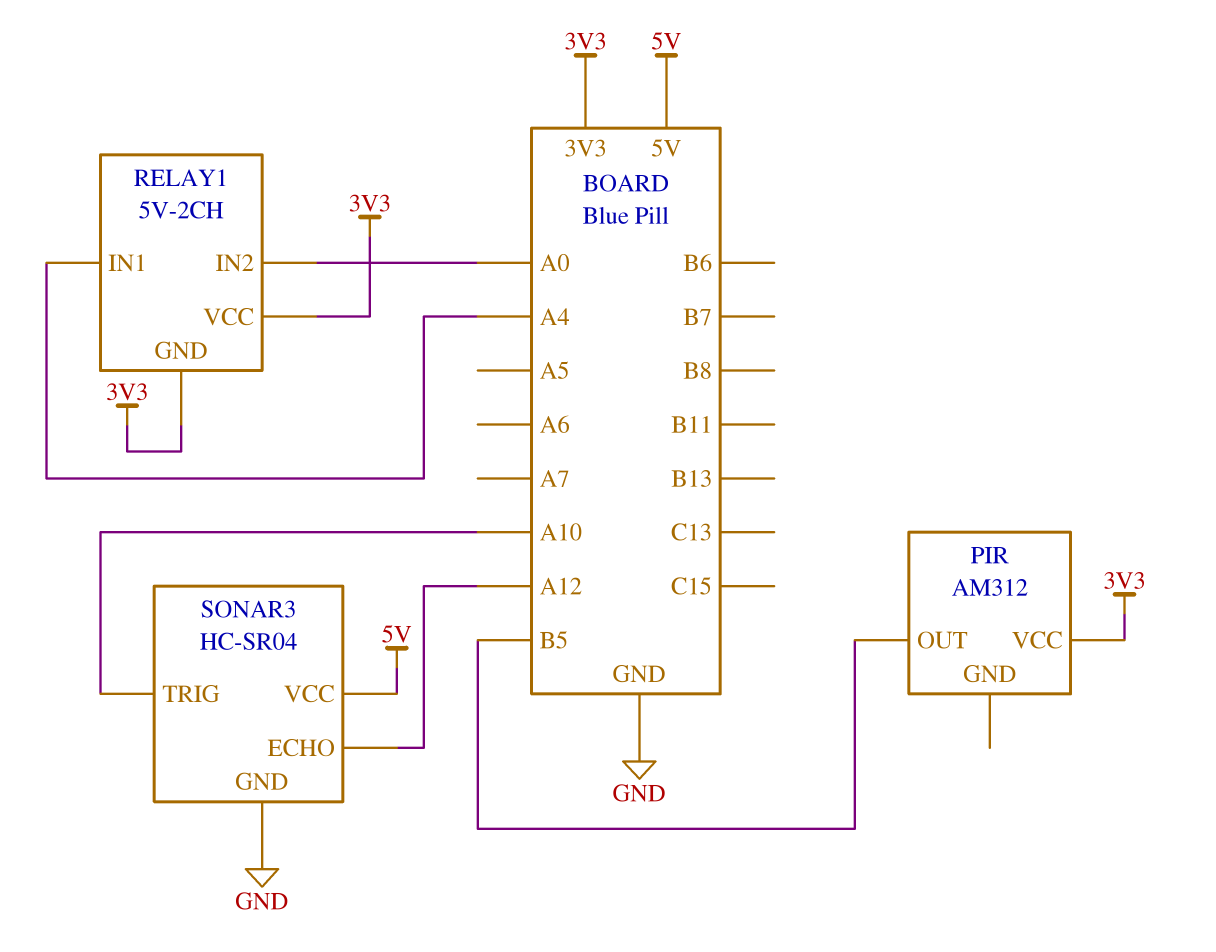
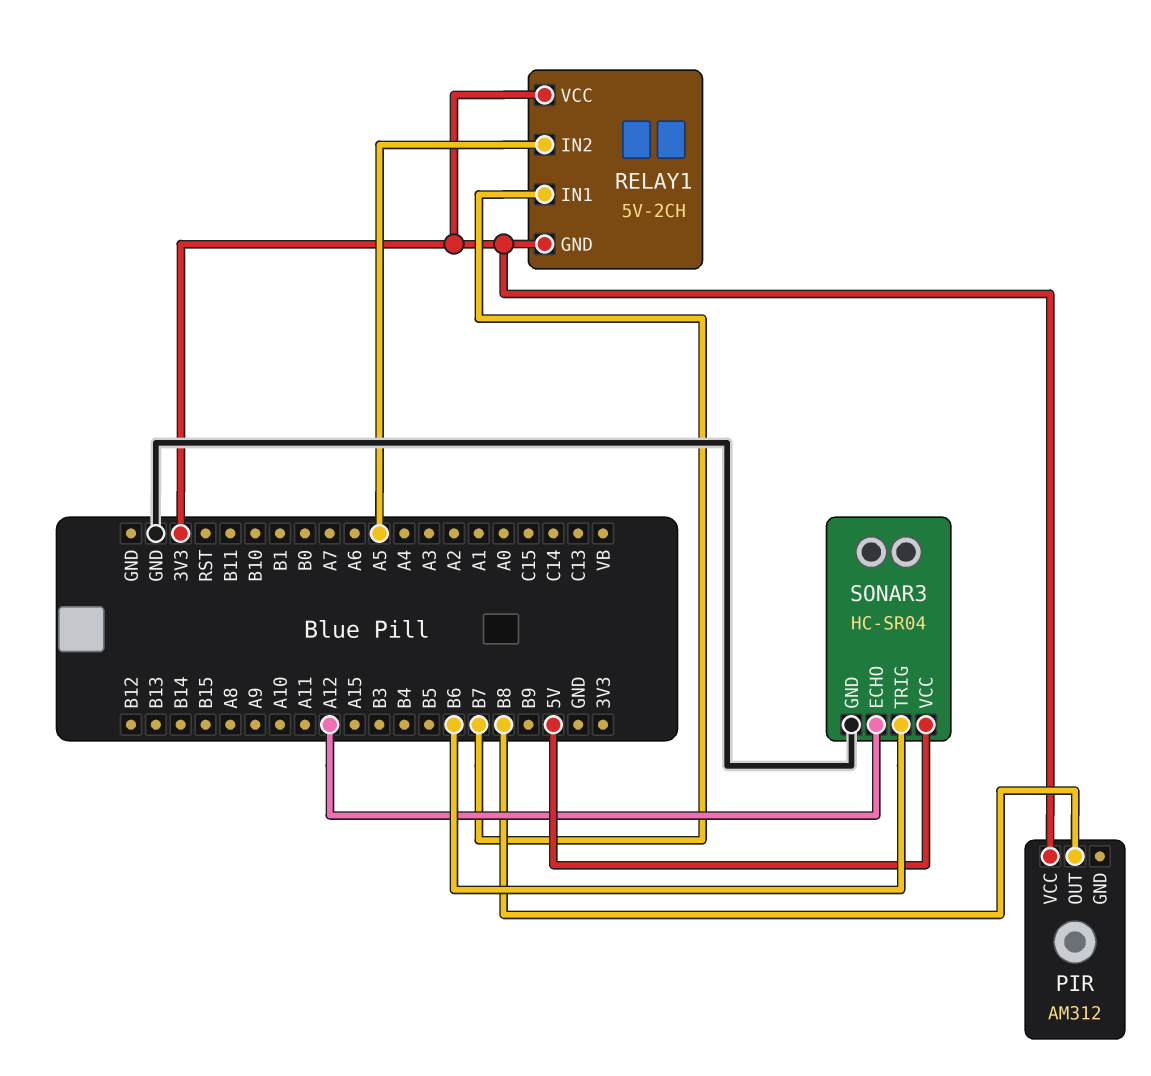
PIR pin OUT: B5 -> B8
RELAY1 pin IN1: A4 -> B7
RELAY1 pin IN2: A0 -> A5
SONAR3 pin TRIG: A10 -> B6

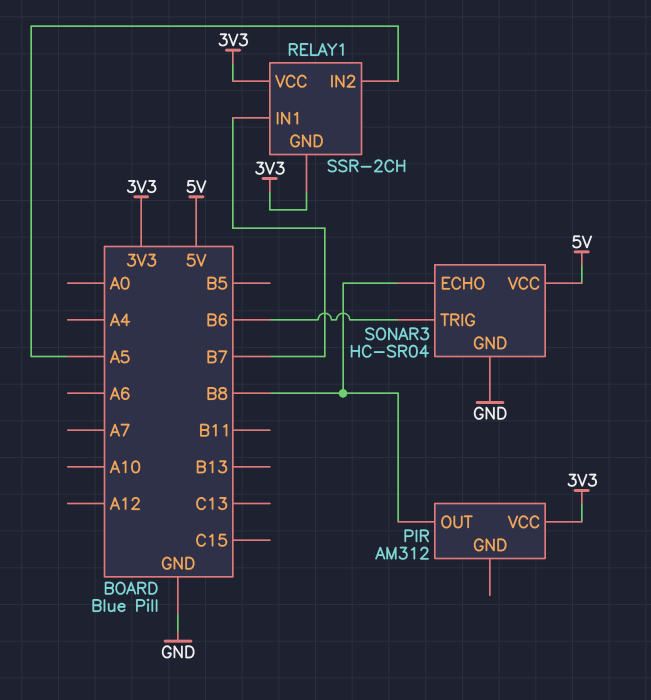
RELAY1: 5V-2CH -> SSR-2CH
SONAR3 pin ECHO: A12 -> B8

